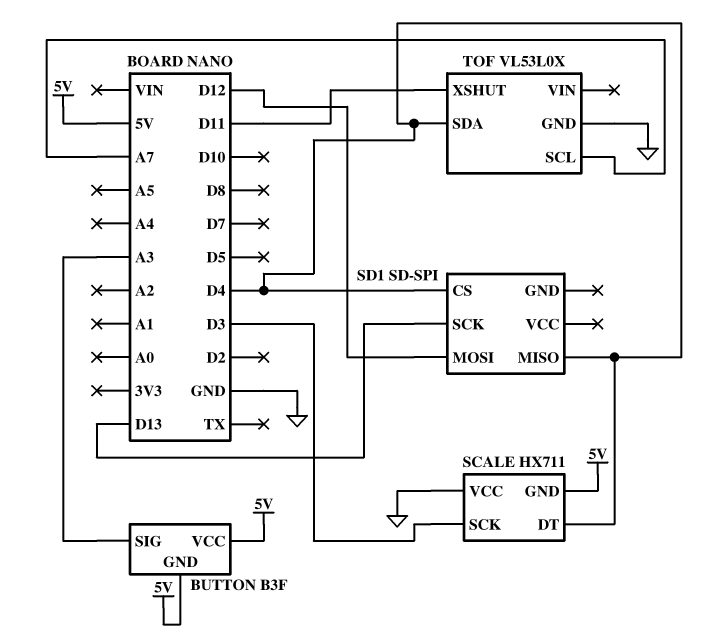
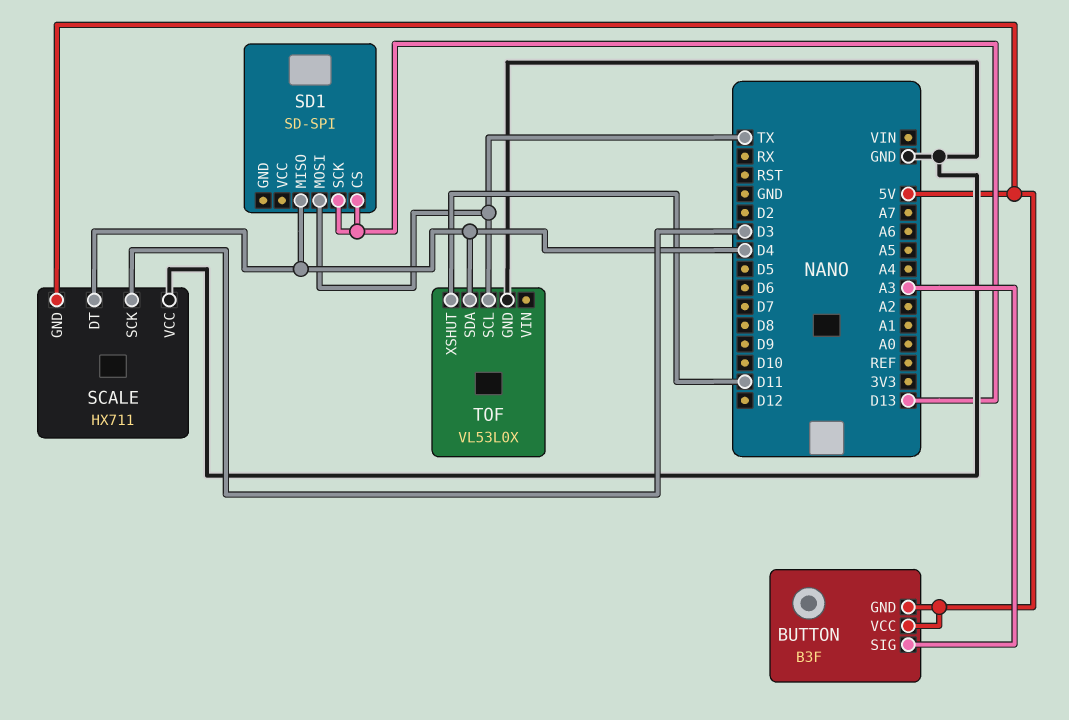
SD1 pin CS: D4 -> D13
SD1 pin MOSI: D12 -> TX
TOF pin SCL: A7 -> TX

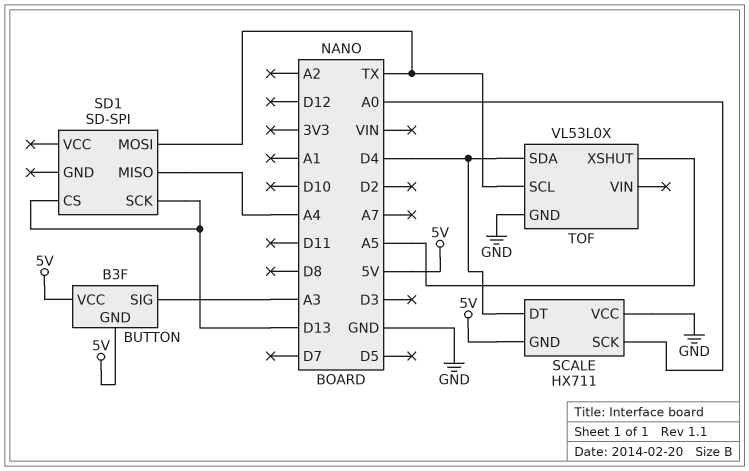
SCALE pin SCK: D3 -> A0
SD1 pin MISO: D4 -> A4
TOF pin XSHUT: D11 -> A5

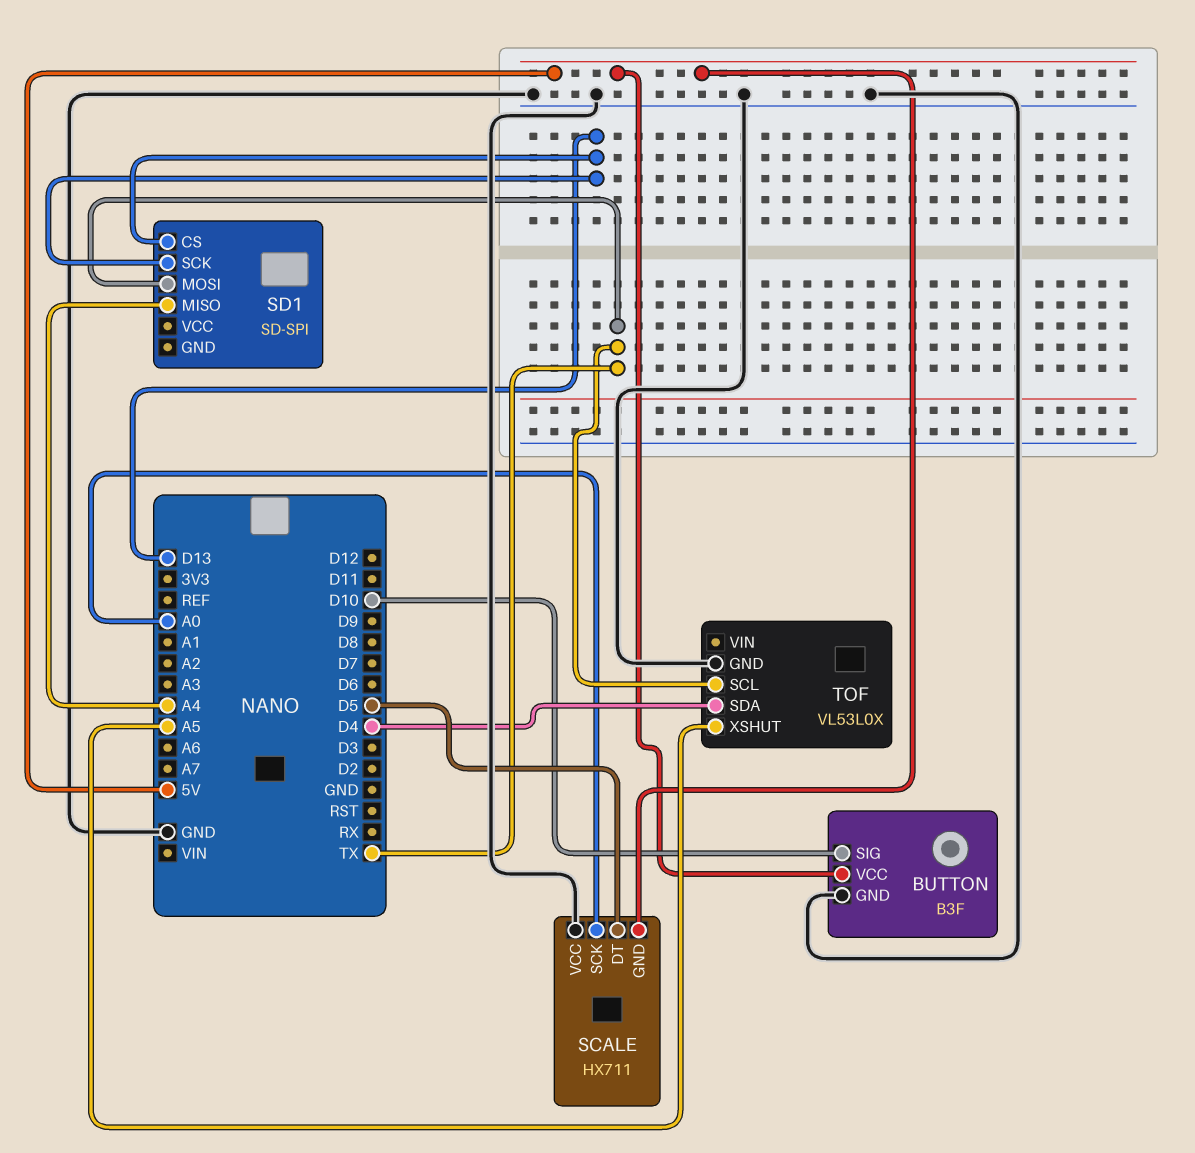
BUTTON pin GND: 5V -> GND
BUTTON pin SIG: A3 -> D10
SCALE pin DT: D4 -> D5

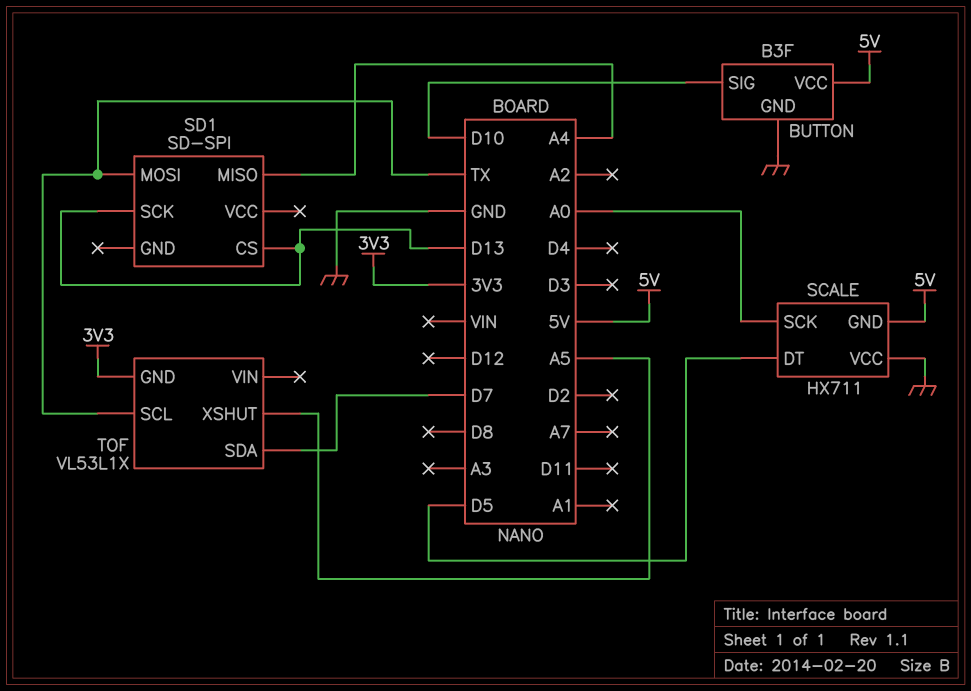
TOF: VL53L0X -> VL53L1X
TOF pin GND: GND -> 3V3
TOF pin SDA: D4 -> D7

